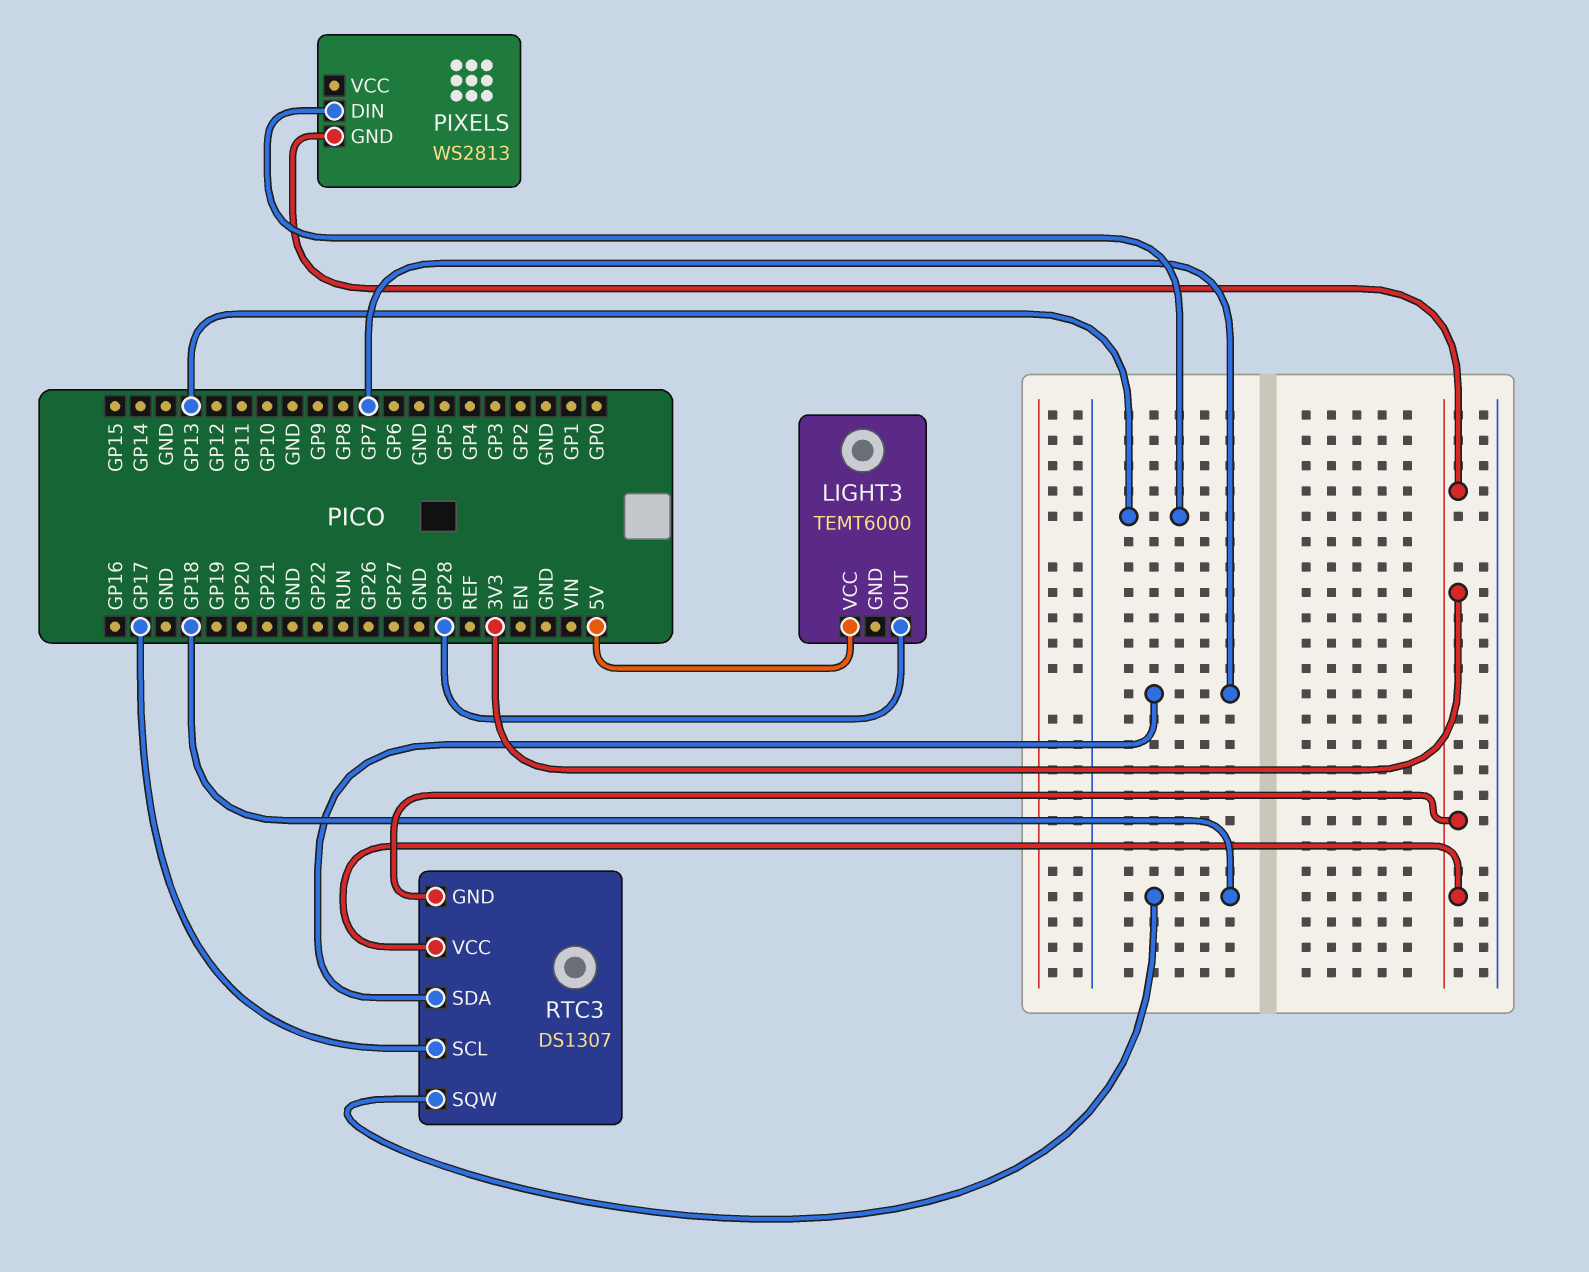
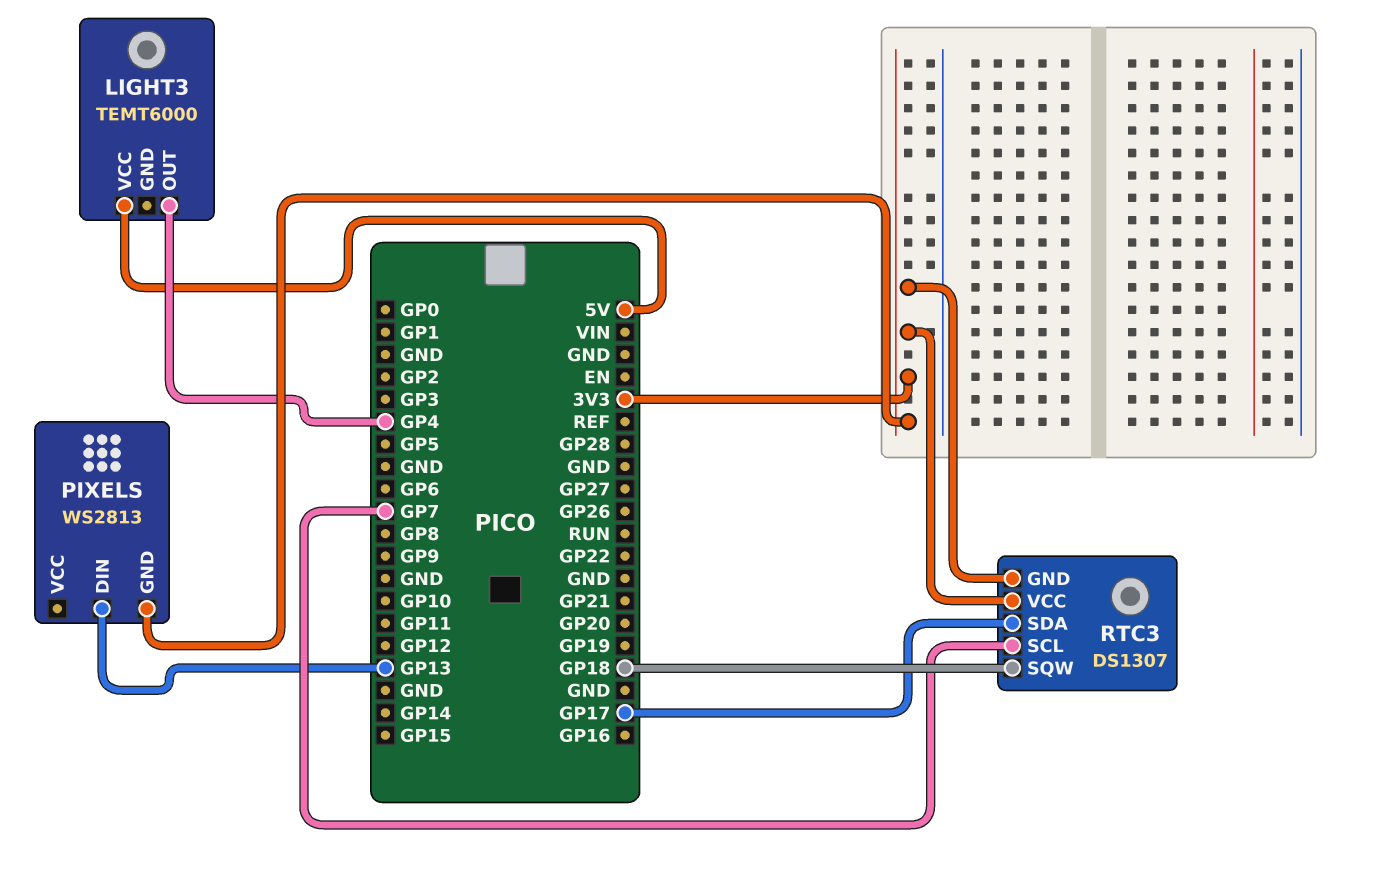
LIGHT3 pin OUT: GP28 -> GP4
RTC3 pin SCL: GP17 -> GP7
RTC3 pin SDA: GP7 -> GP17

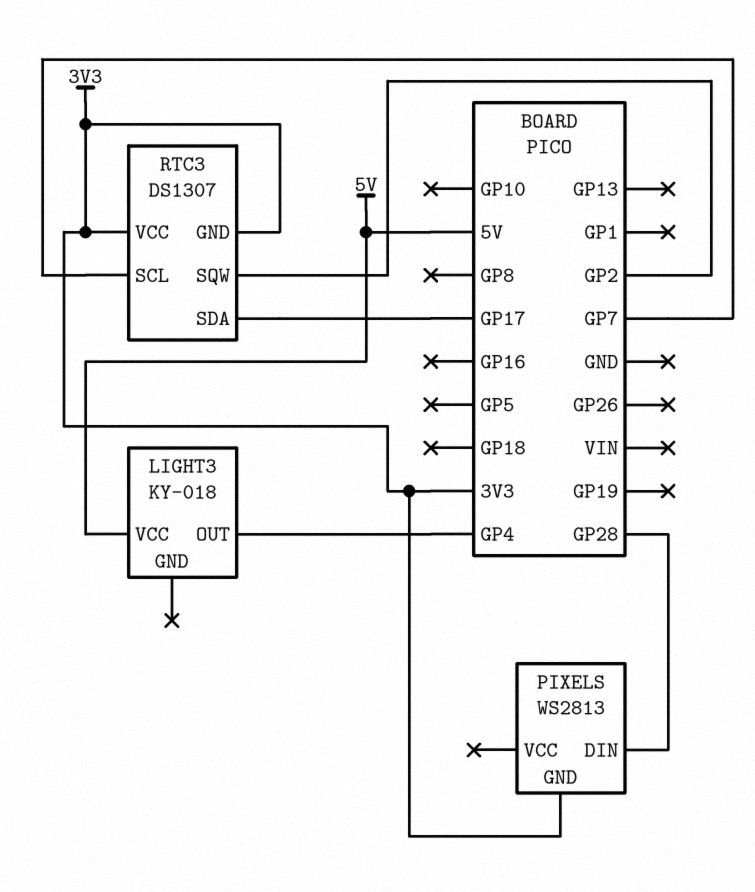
LIGHT3: TEMT6000 -> KY-018
PIXELS pin DIN: GP13 -> GP28
RTC3 pin SQW: GP18 -> GP2

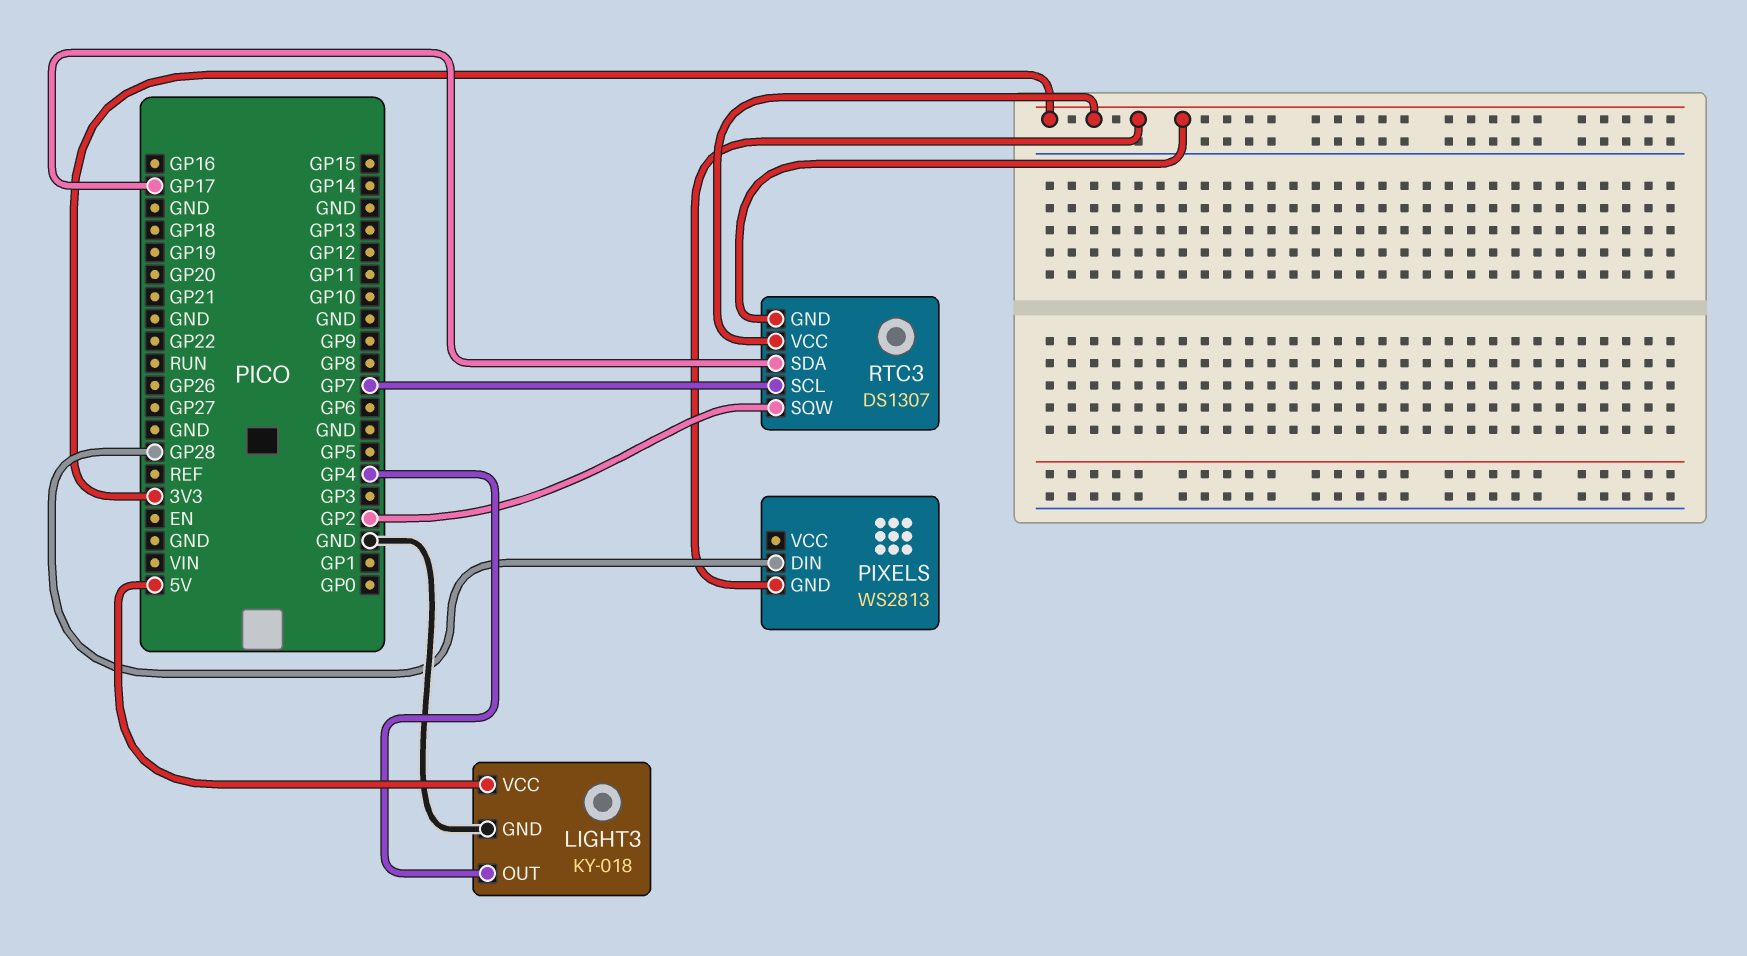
LIGHT3 pin GND: none -> GND

